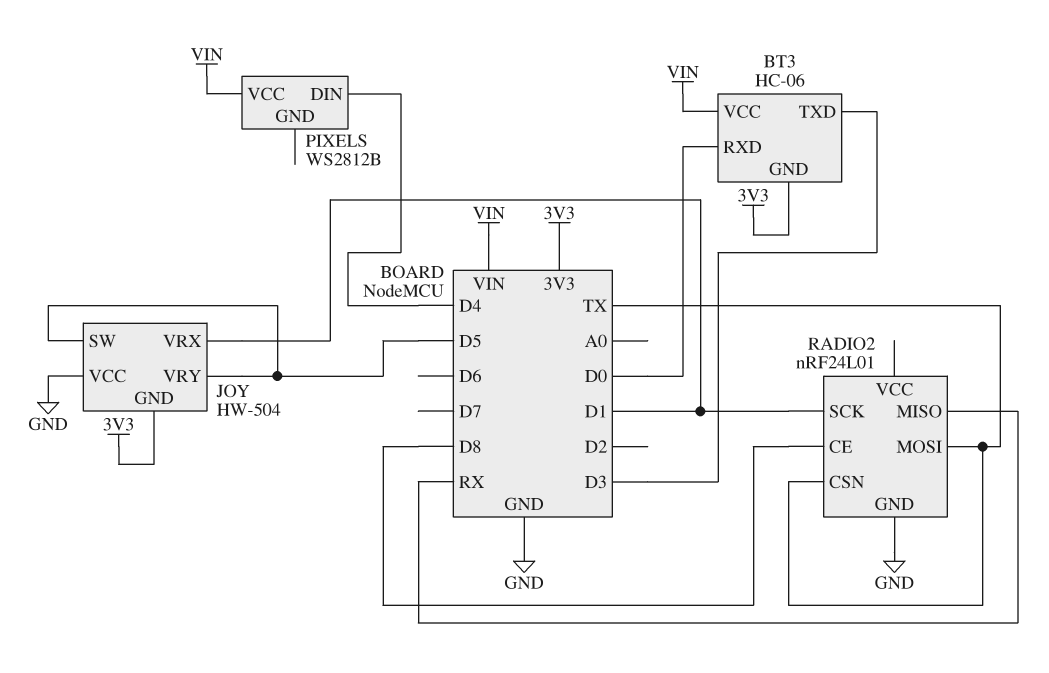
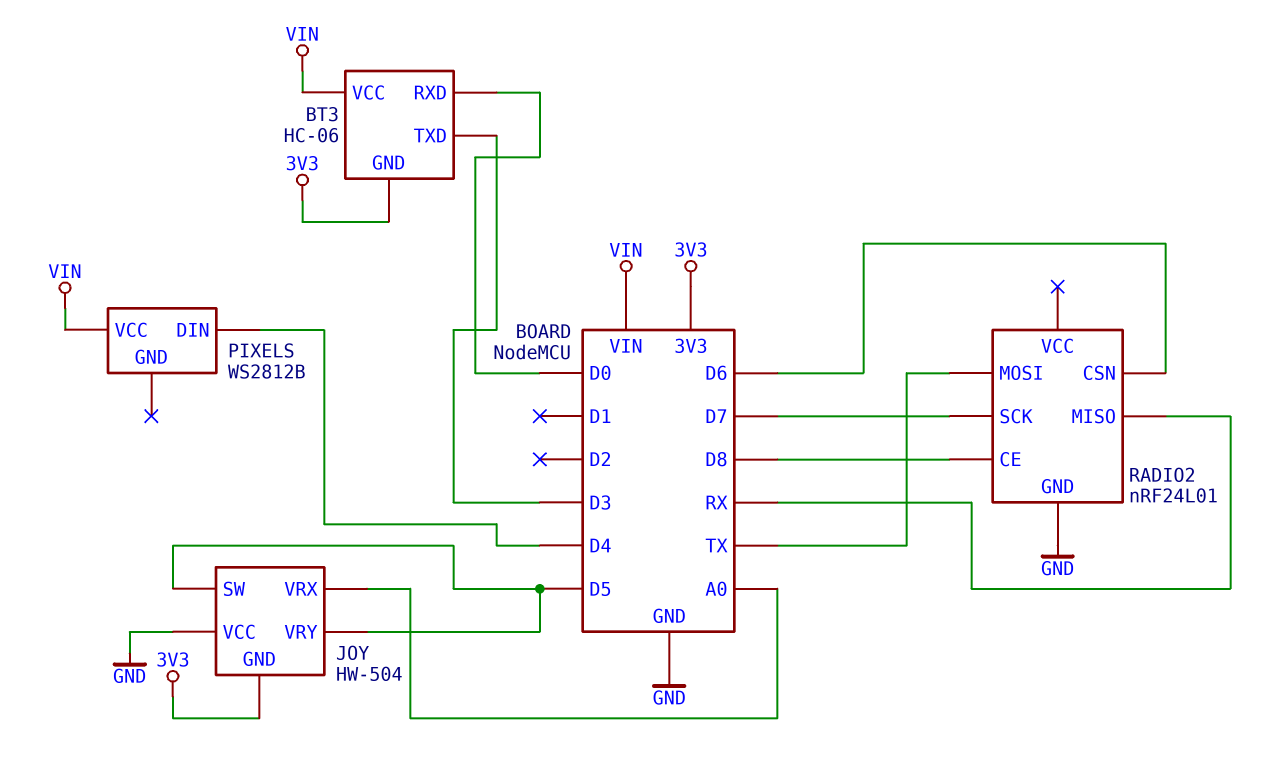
JOY pin VRX: D1 -> A0
RADIO2 pin CSN: TX -> D6
RADIO2 pin SCK: D1 -> D7

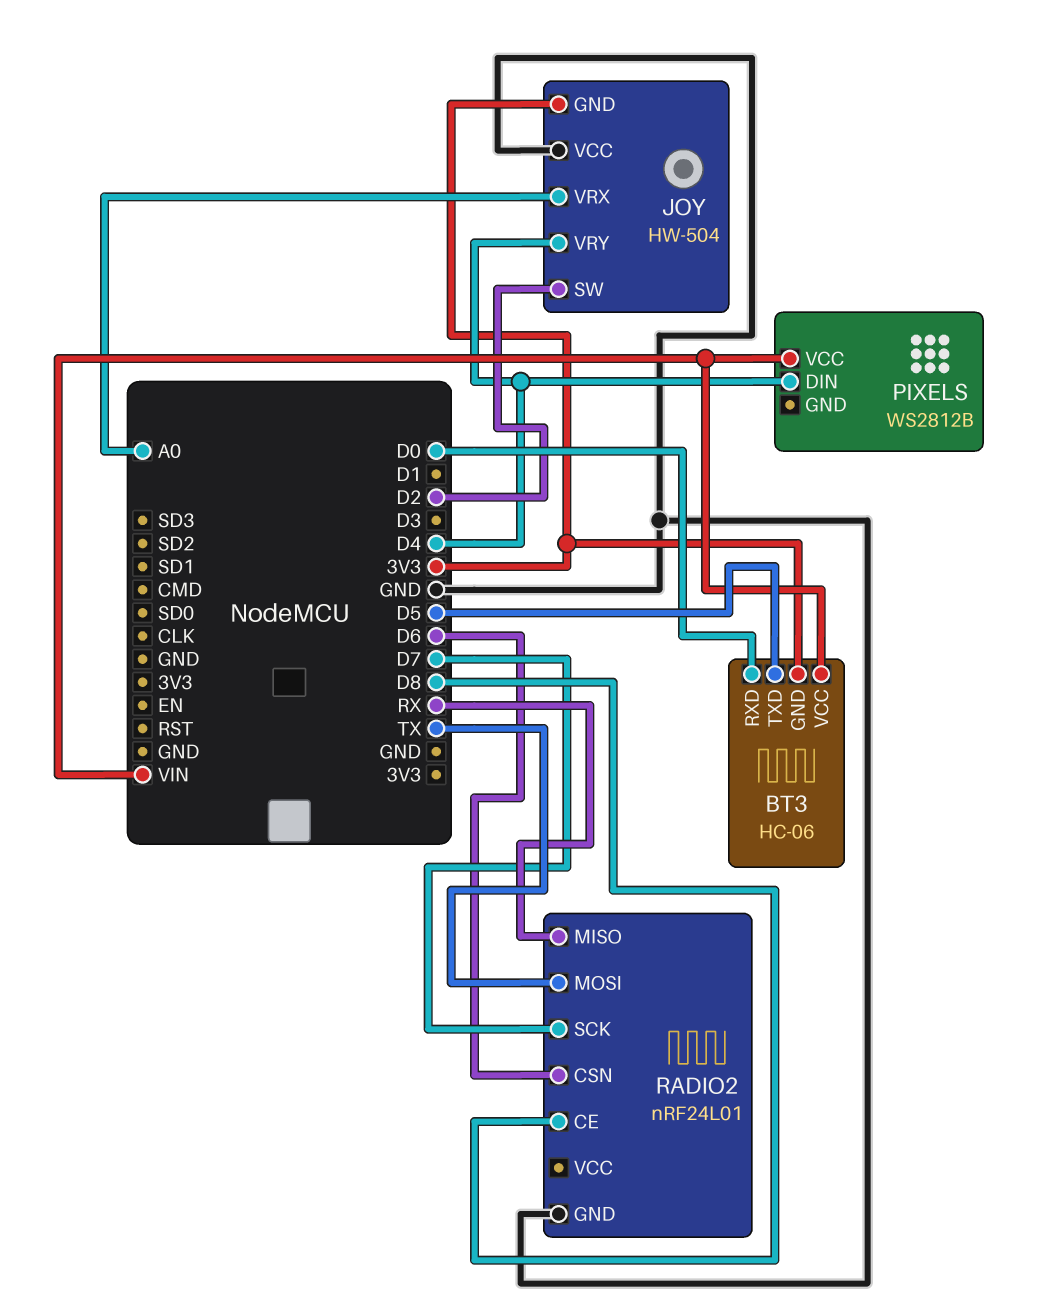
BT3 pin TXD: D3 -> D5
JOY pin SW: D5 -> D2
JOY pin VRY: D5 -> D4

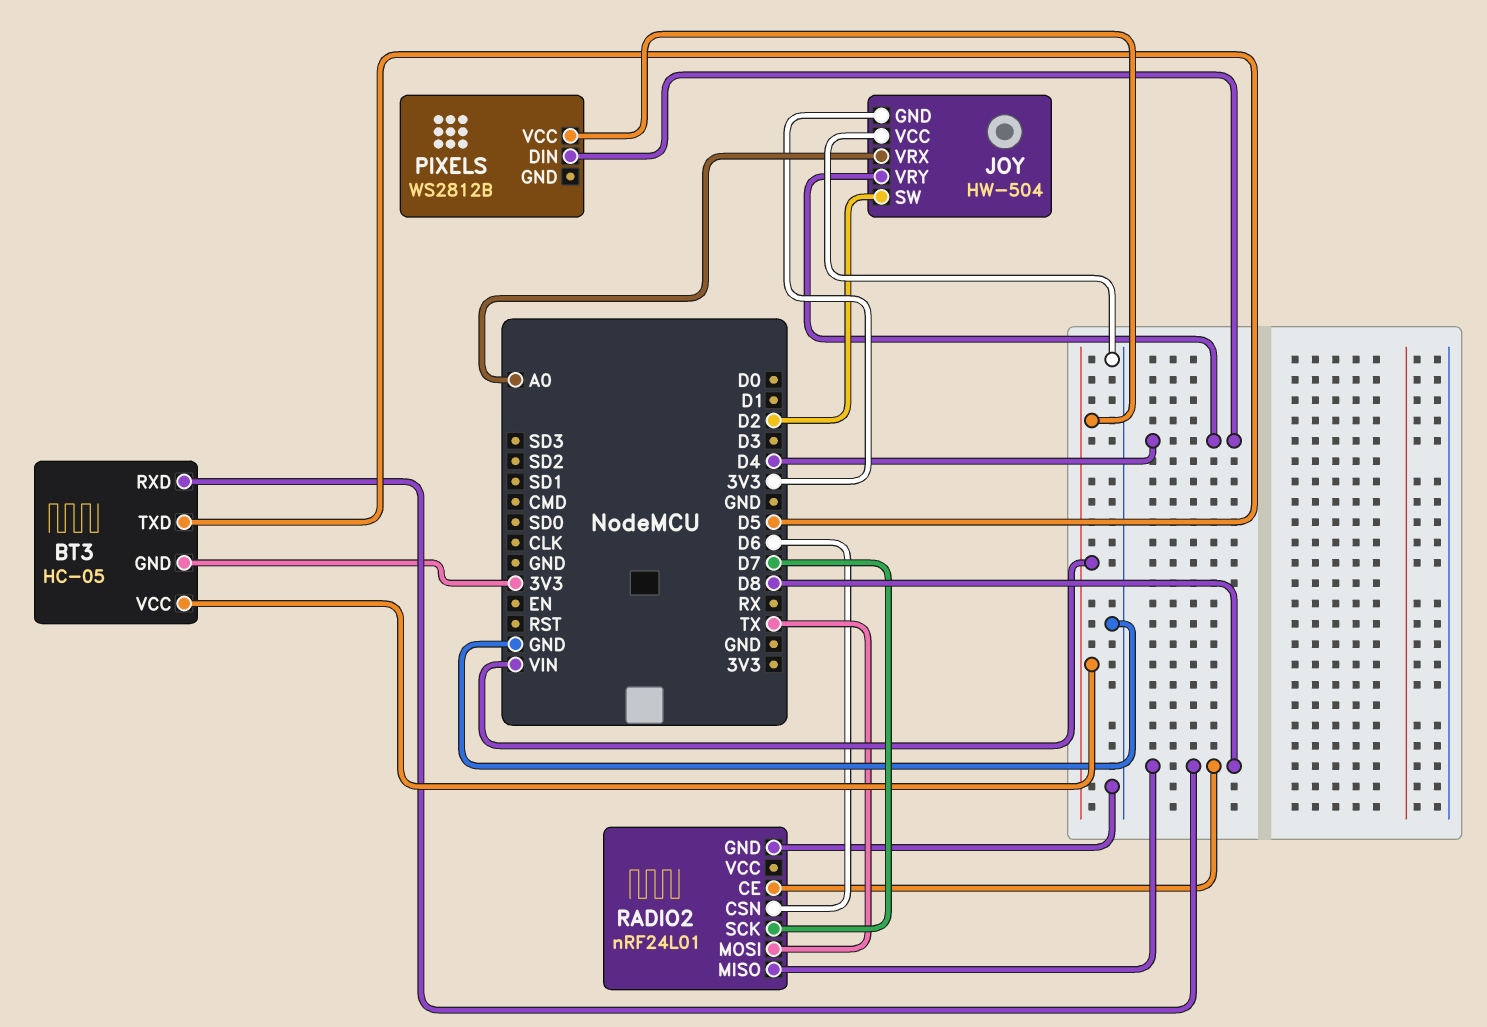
BT3: HC-06 -> HC-05
BT3 pin RXD: D0 -> D8
RADIO2 pin MISO: RX -> D8

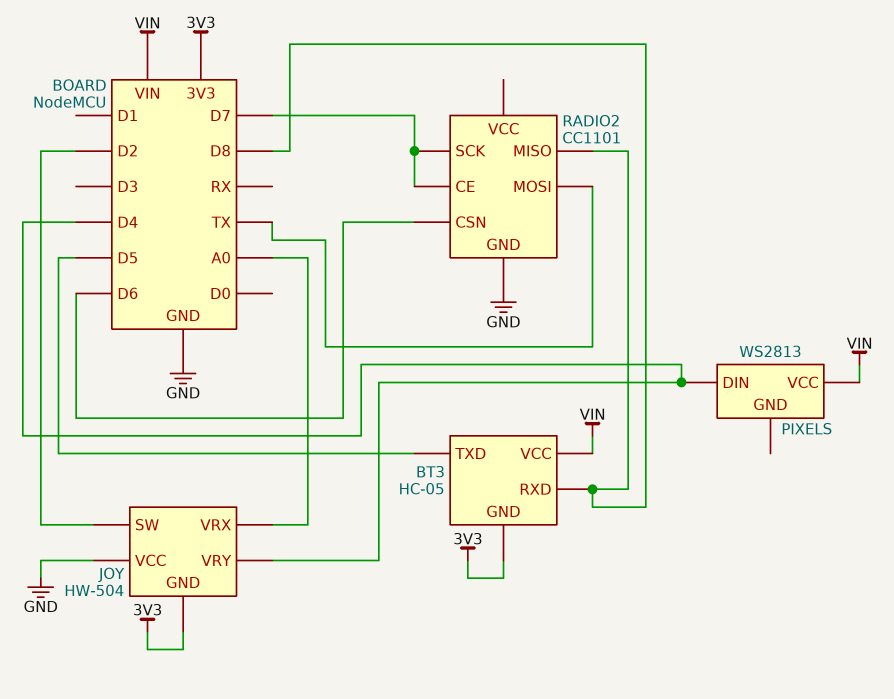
PIXELS: WS2812B -> WS2813
RADIO2: nRF24L01 -> CC1101
RADIO2 pin CE: D8 -> D7

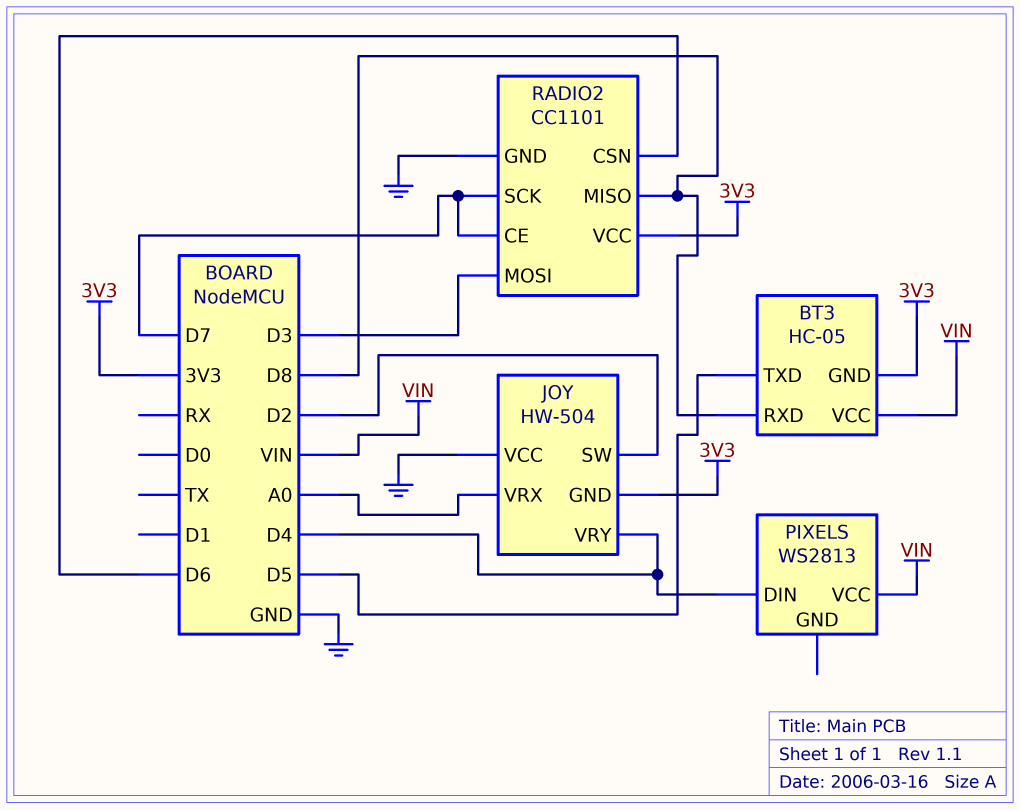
RADIO2 pin MOSI: TX -> D3
RADIO2 pin VCC: none -> 3V3

